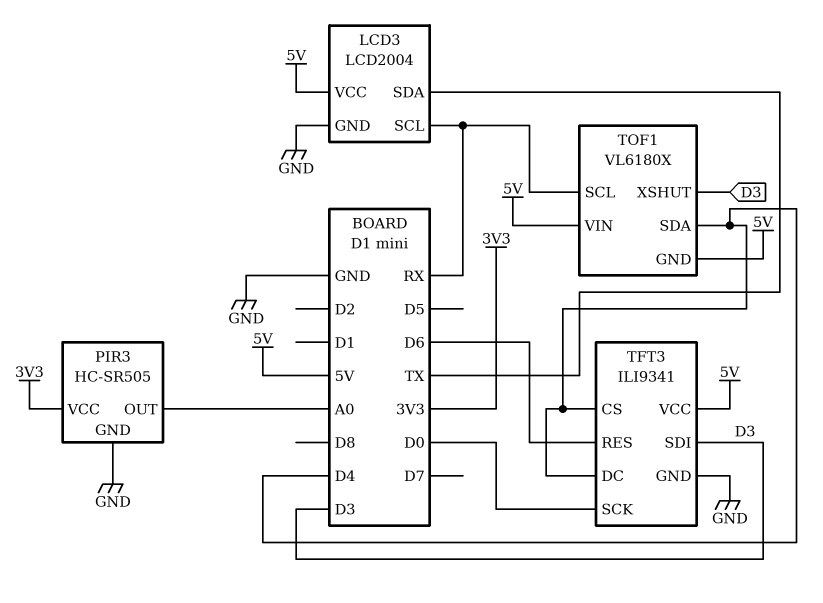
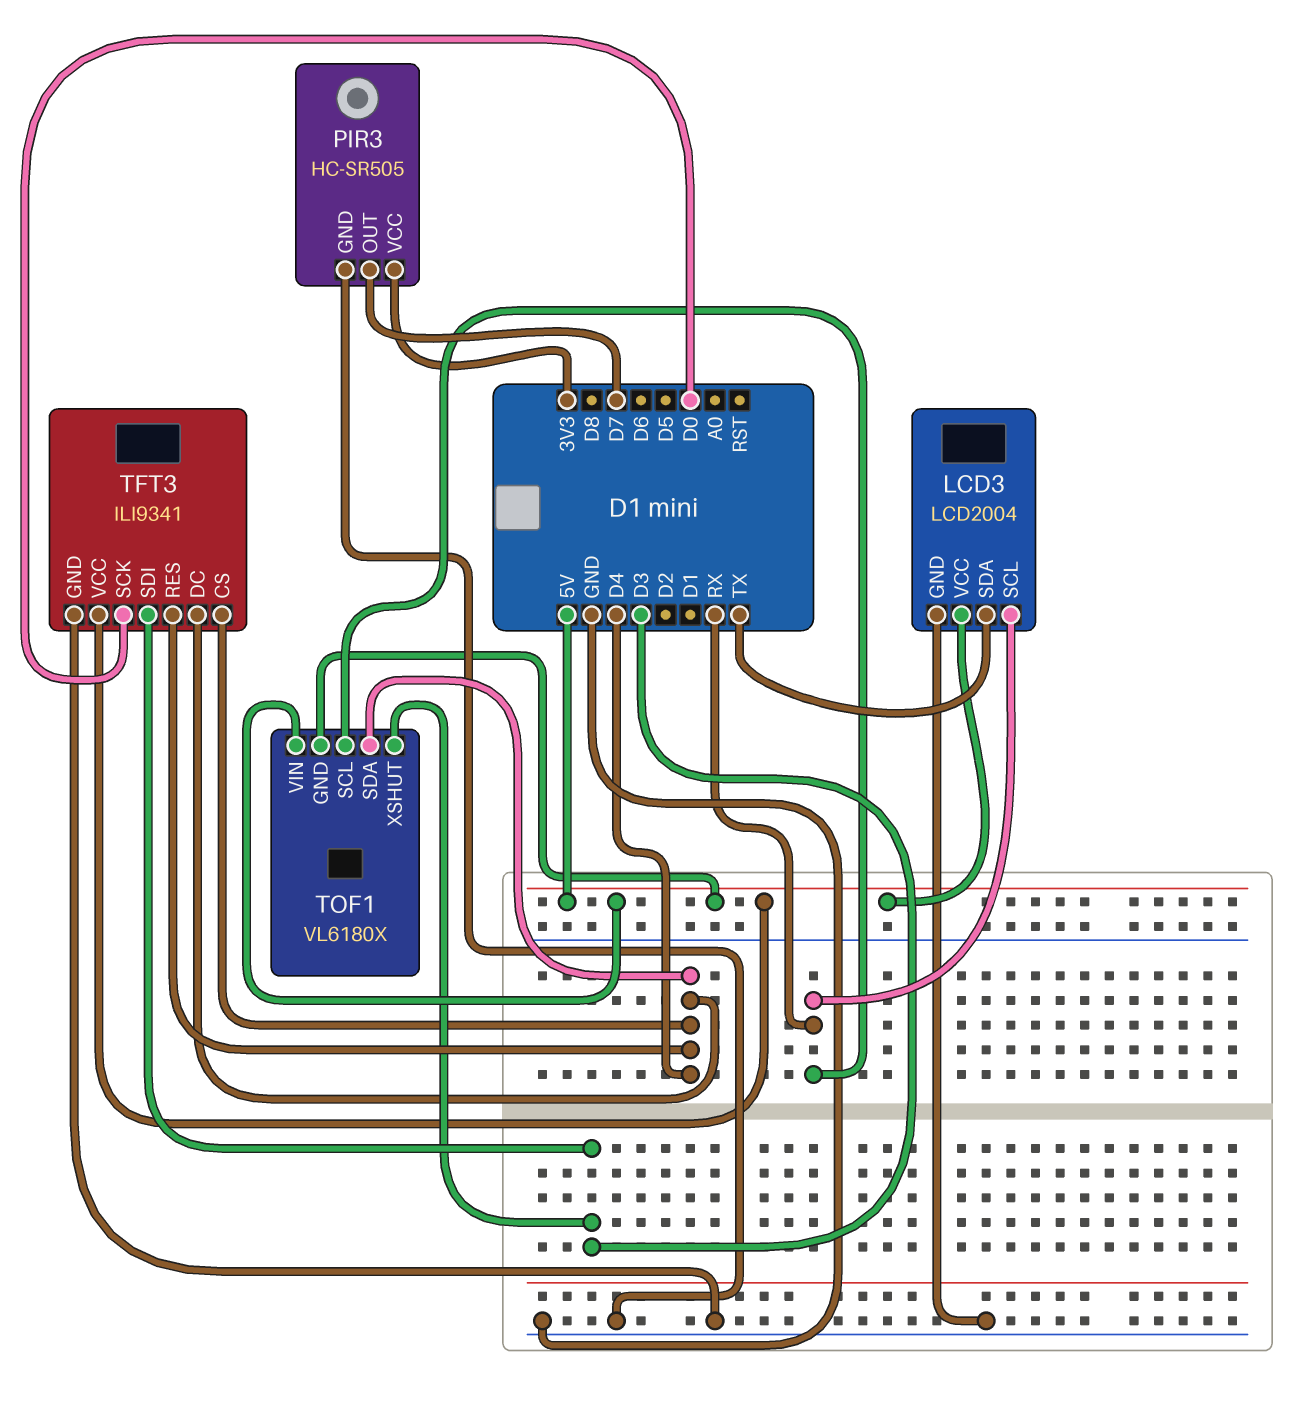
PIR3 pin OUT: A0 -> D7
TFT3 pin RES: D6 -> D4

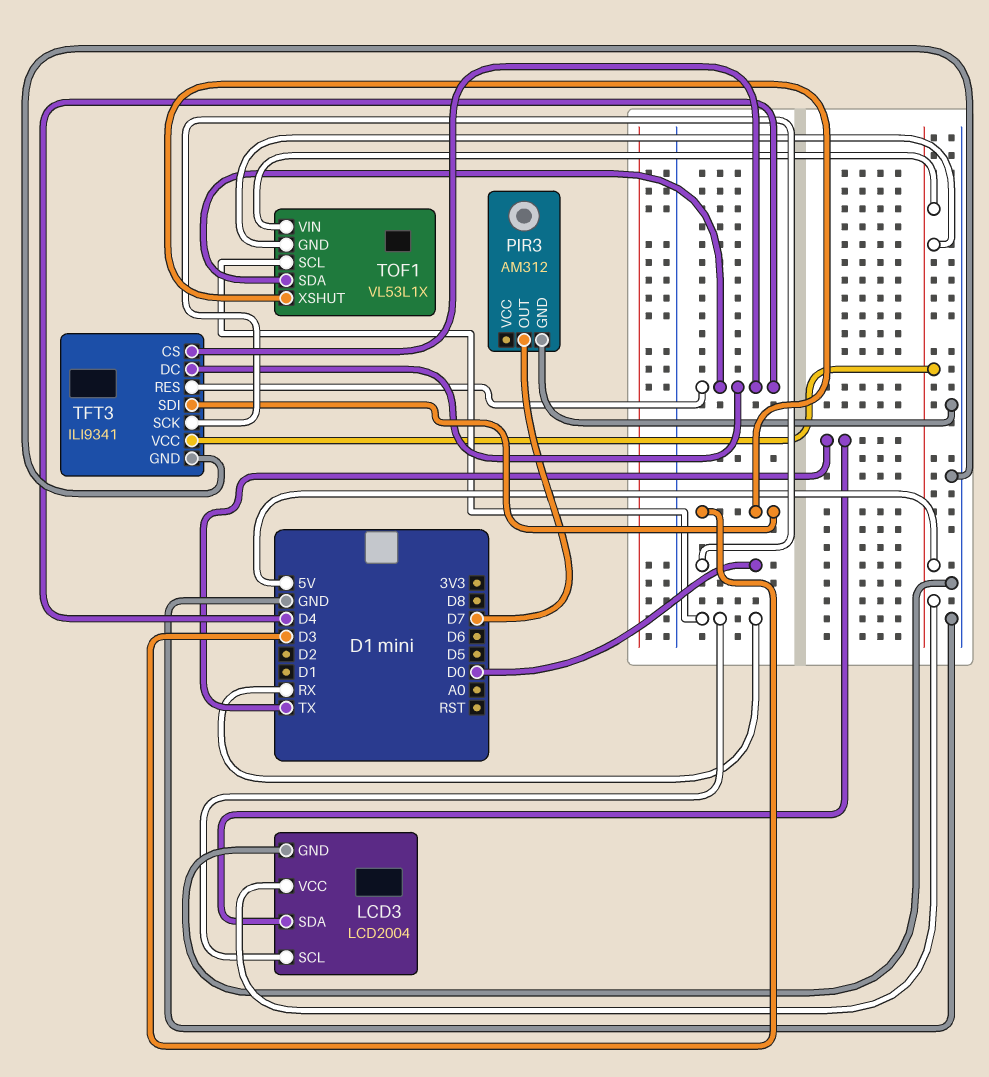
PIR3: HC-SR505 -> AM312
PIR3 pin VCC: 3V3 -> none
TOF1: VL6180X -> VL53L1X

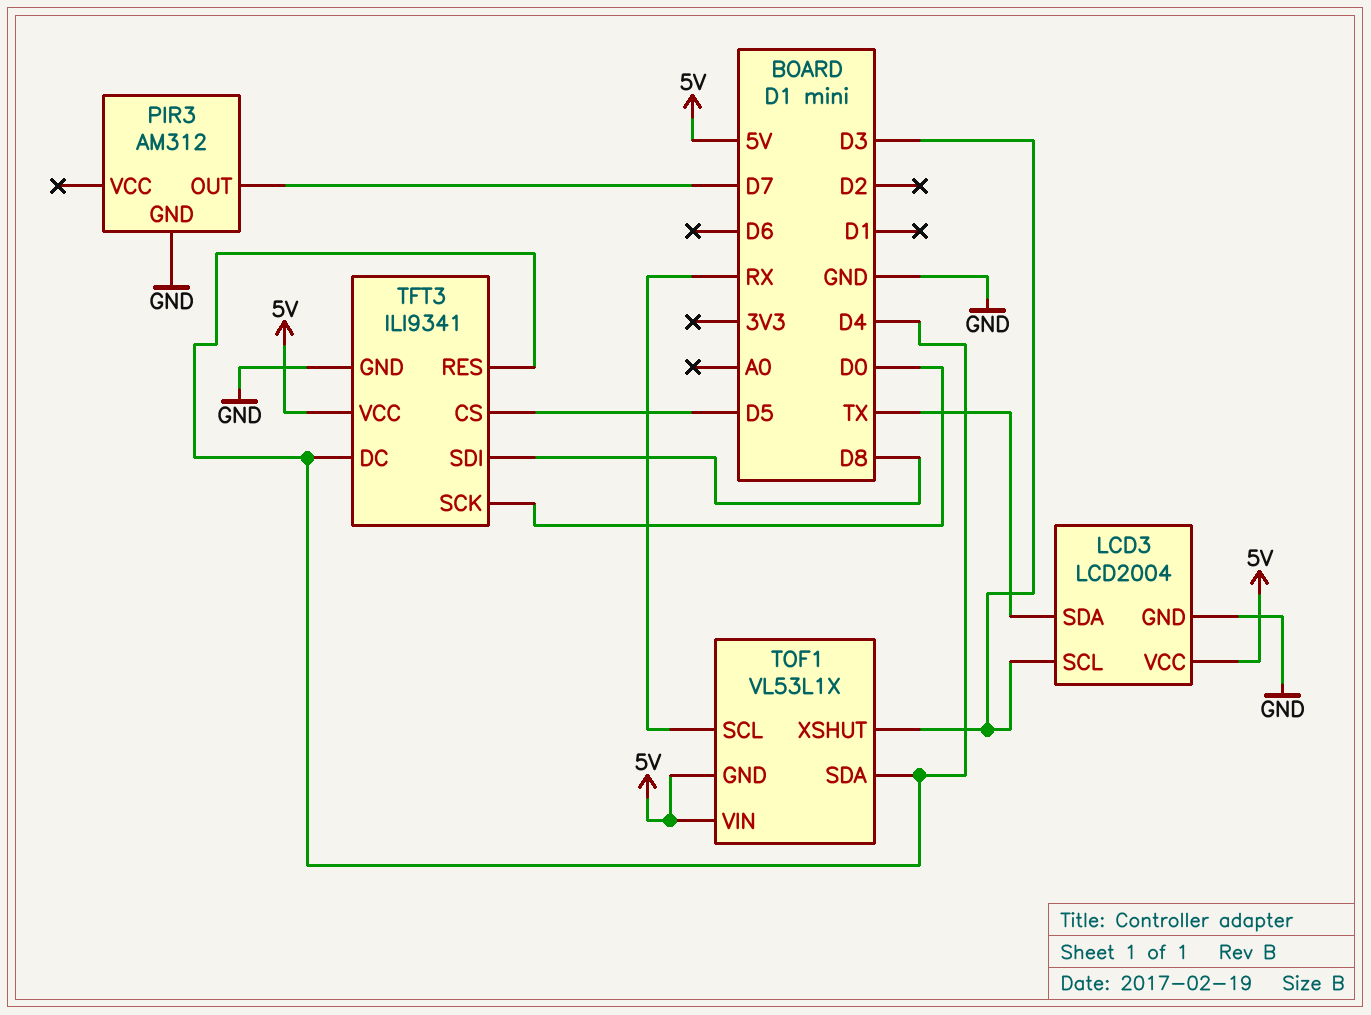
LCD3 pin SCL: RX -> D3
TFT3 pin CS: D4 -> D5
TFT3 pin SDI: D3 -> D8

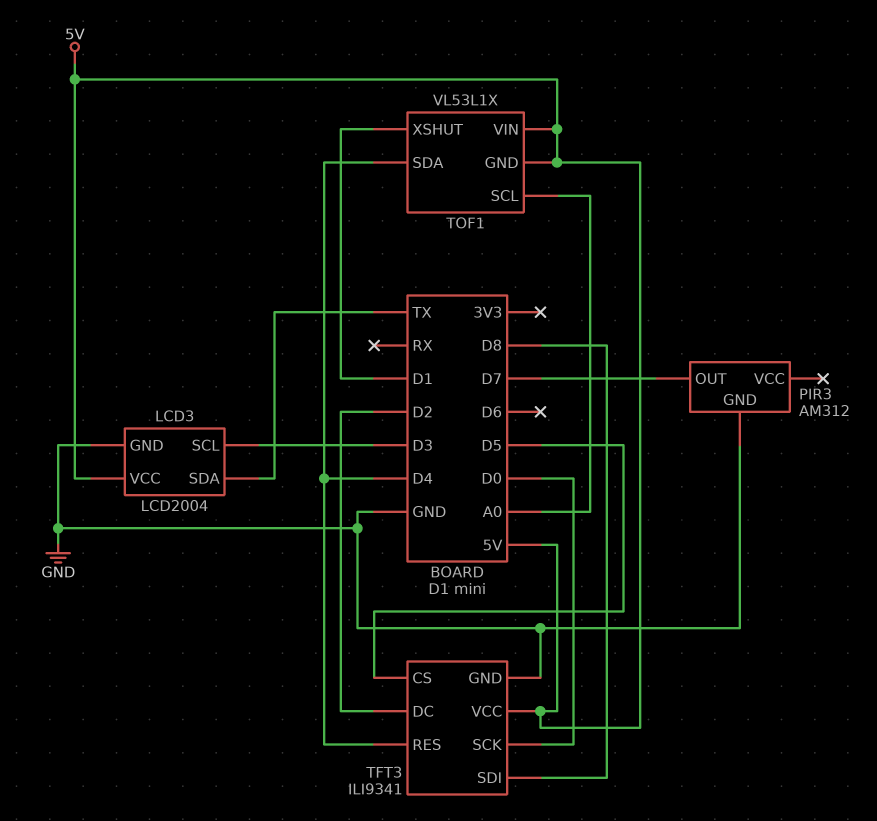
TFT3 pin DC: D4 -> D2
TOF1 pin SCL: RX -> A0
TOF1 pin XSHUT: D3 -> D1

